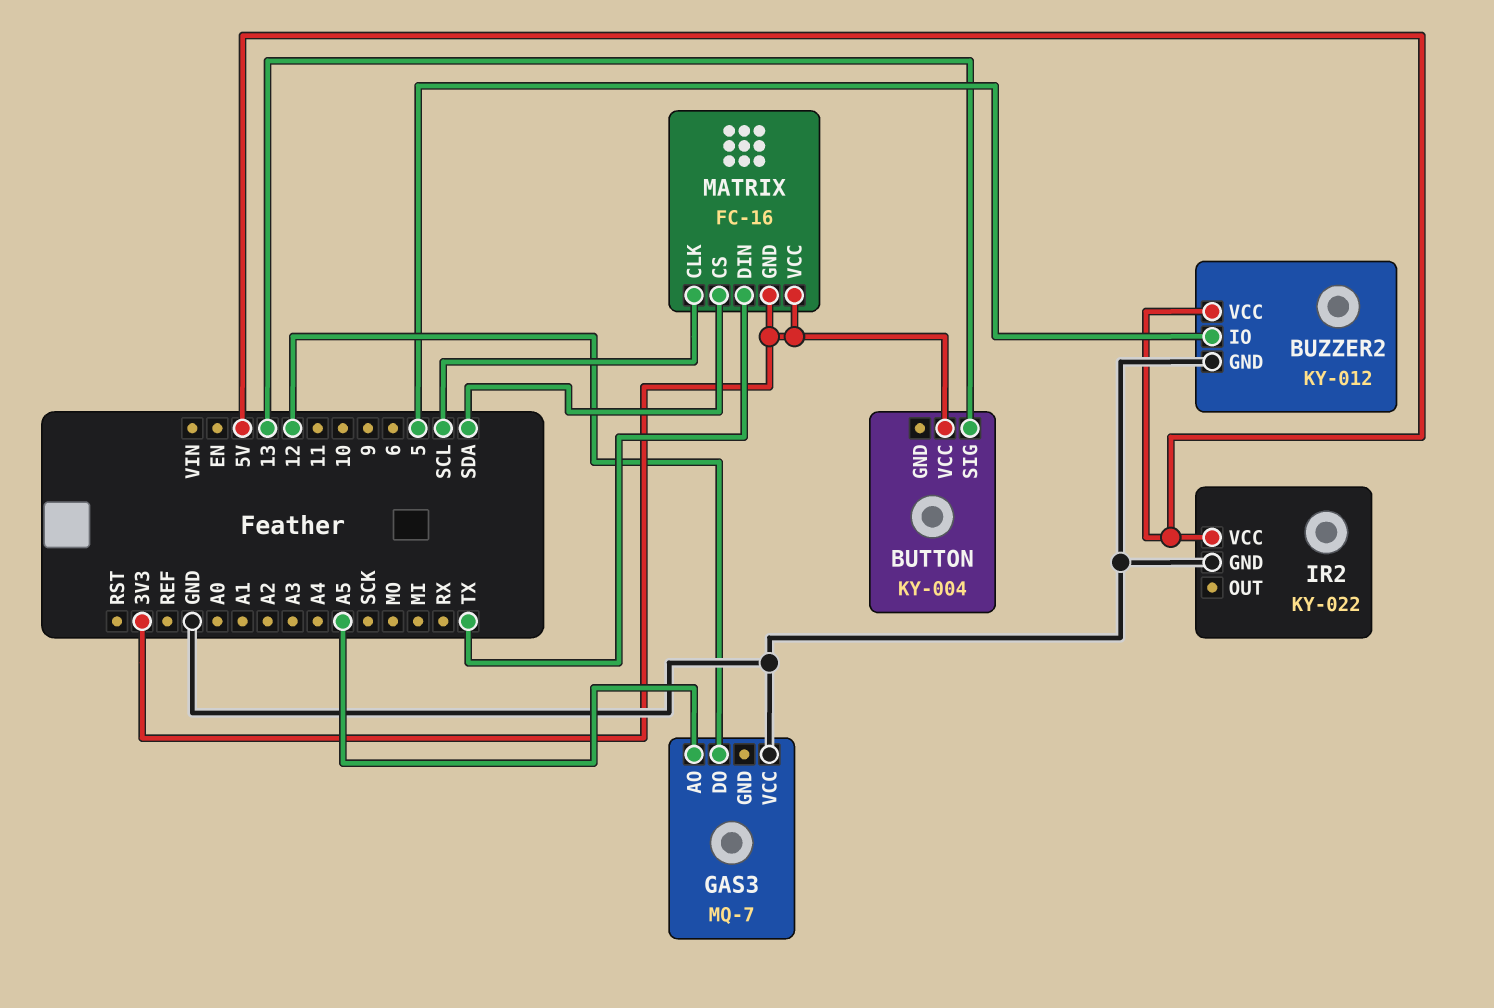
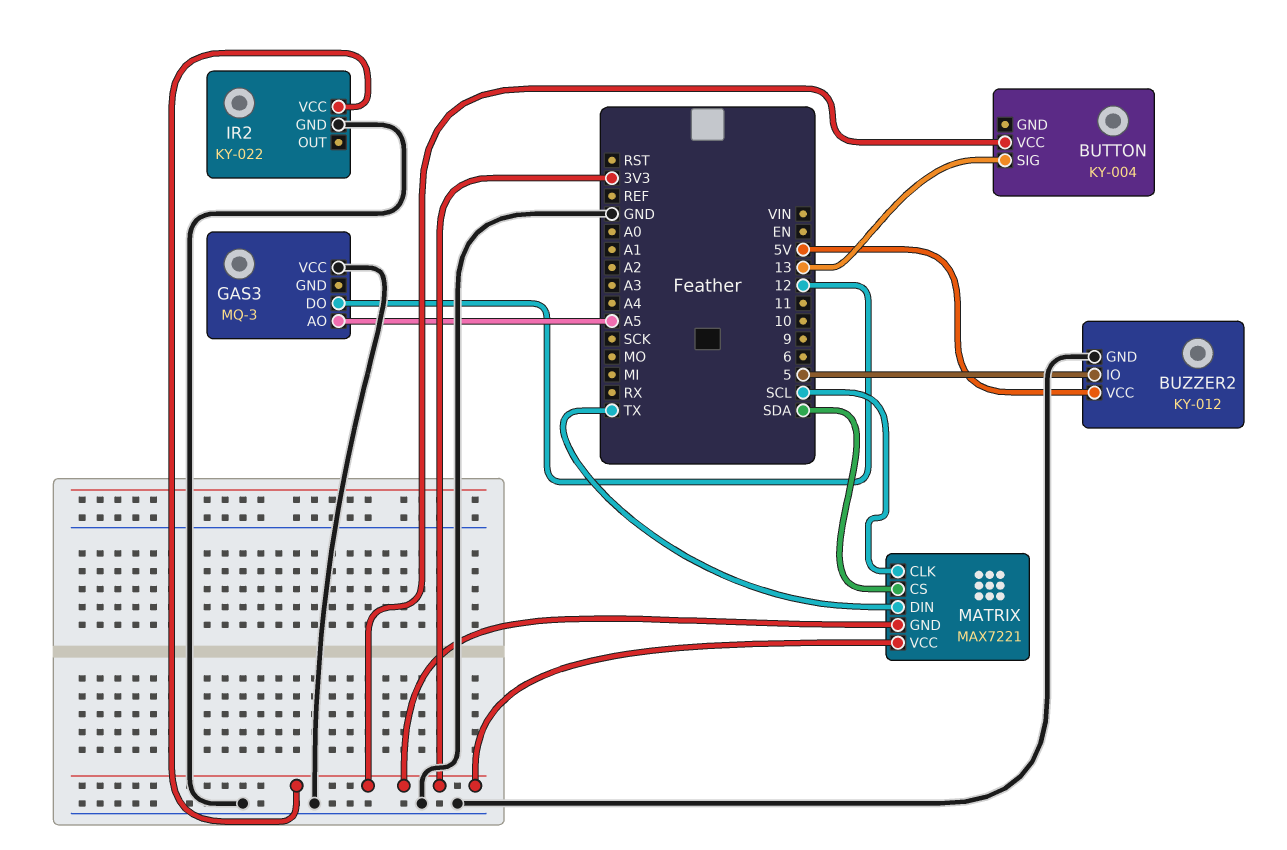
GAS3: MQ-7 -> MQ-3
IR2 pin VCC: 5V -> 3V3
MATRIX: FC-16 -> MAX7221

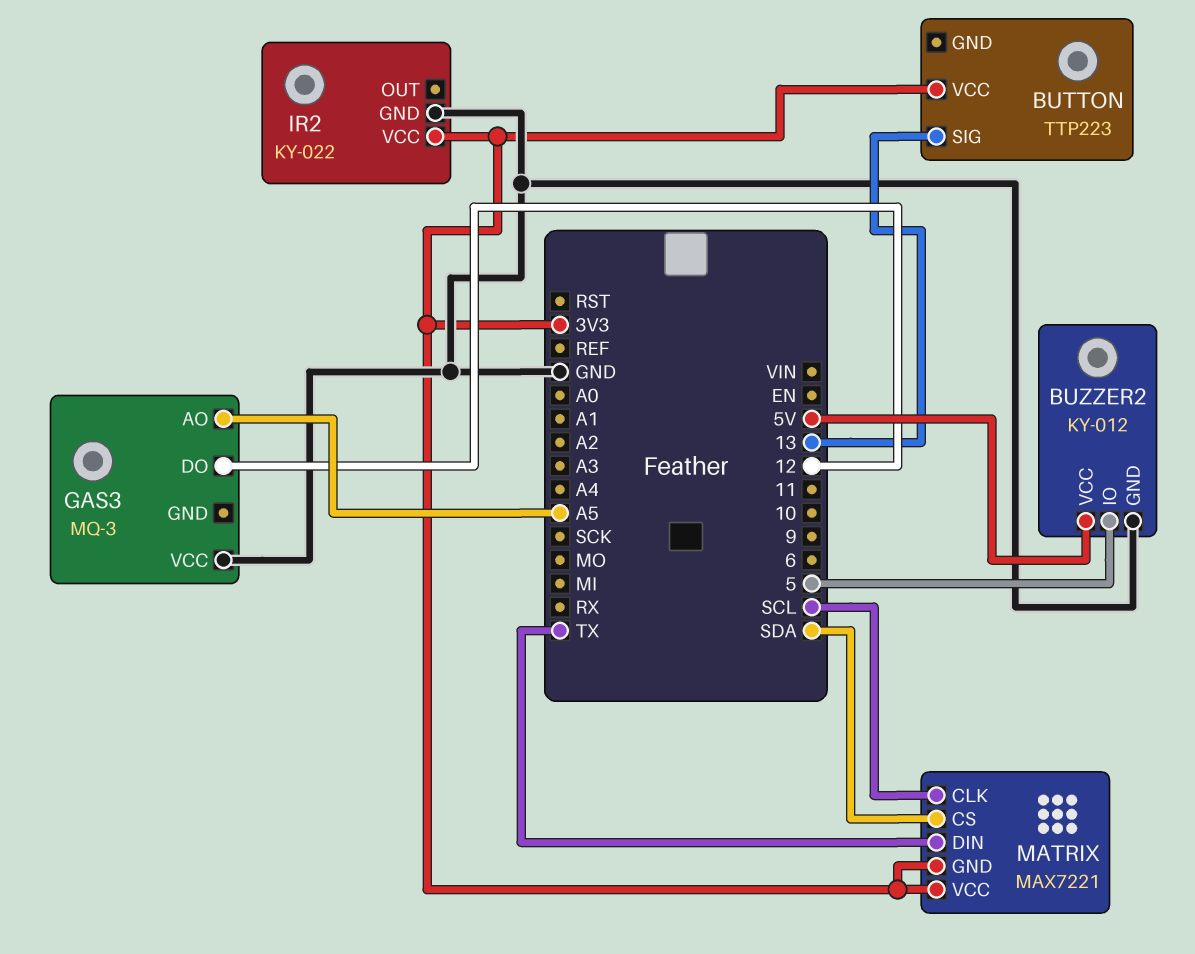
BUTTON: KY-004 -> TTP223

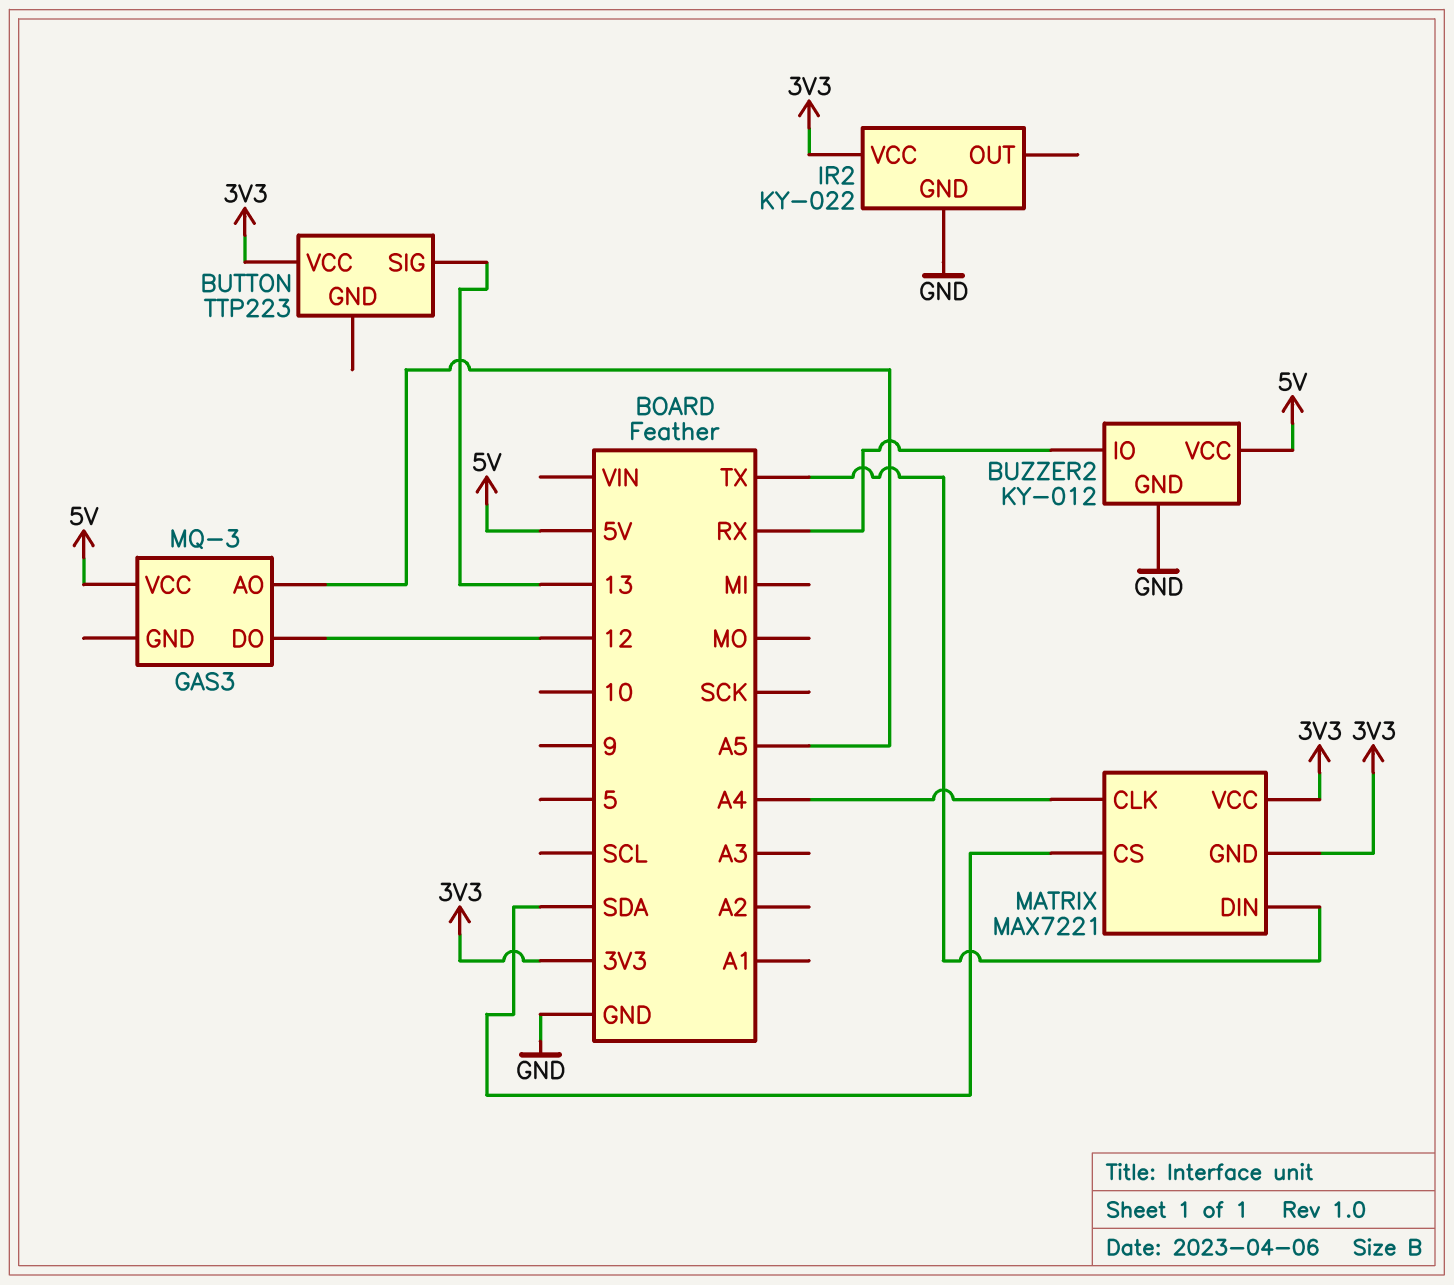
BUZZER2 pin IO: 5 -> RX
GAS3 pin VCC: GND -> 5V
MATRIX pin CLK: SCL -> A4

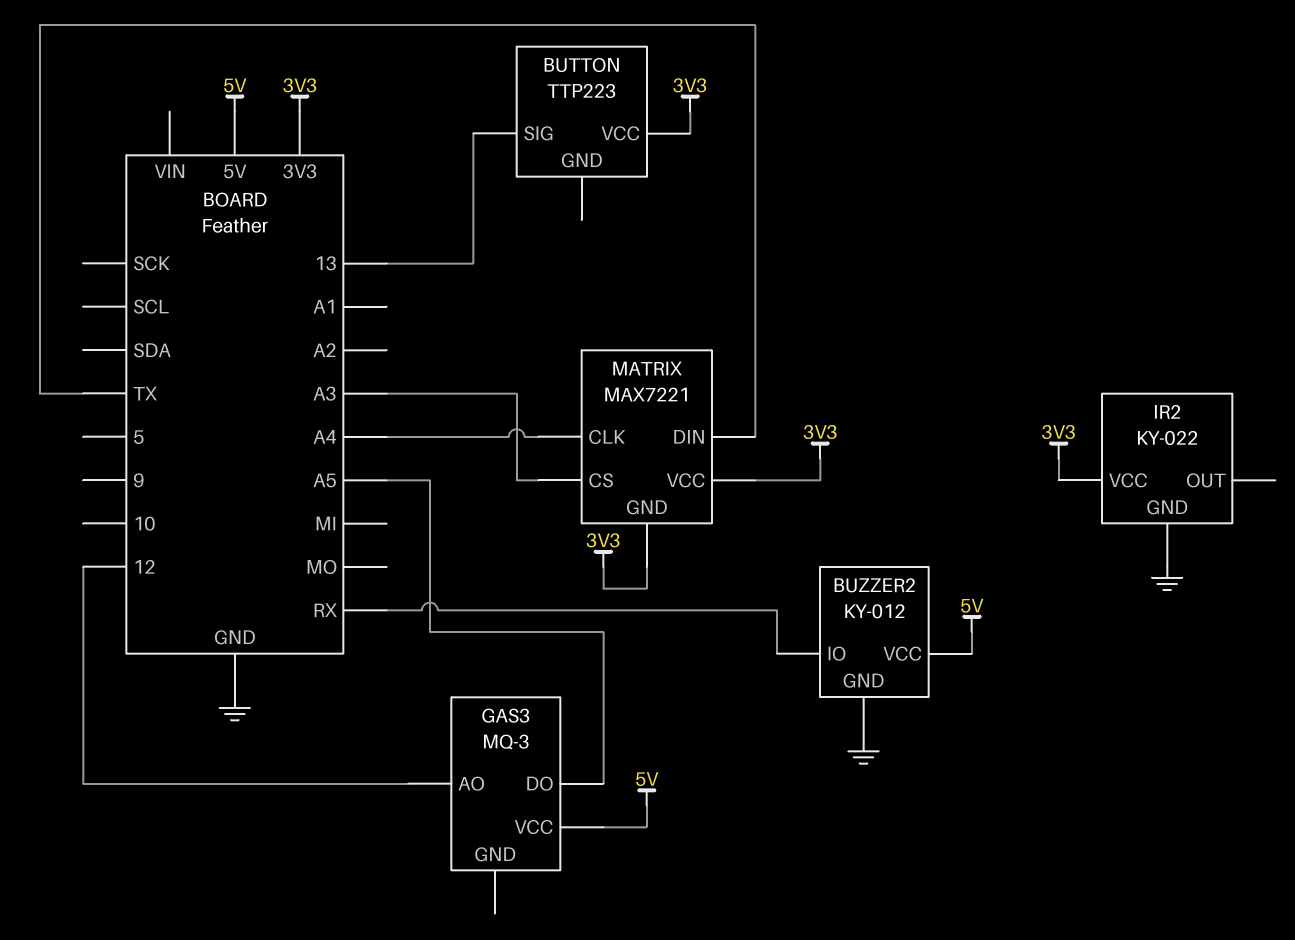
GAS3 pin AO: A5 -> 12
GAS3 pin DO: 12 -> A5
MATRIX pin CS: SDA -> A3

